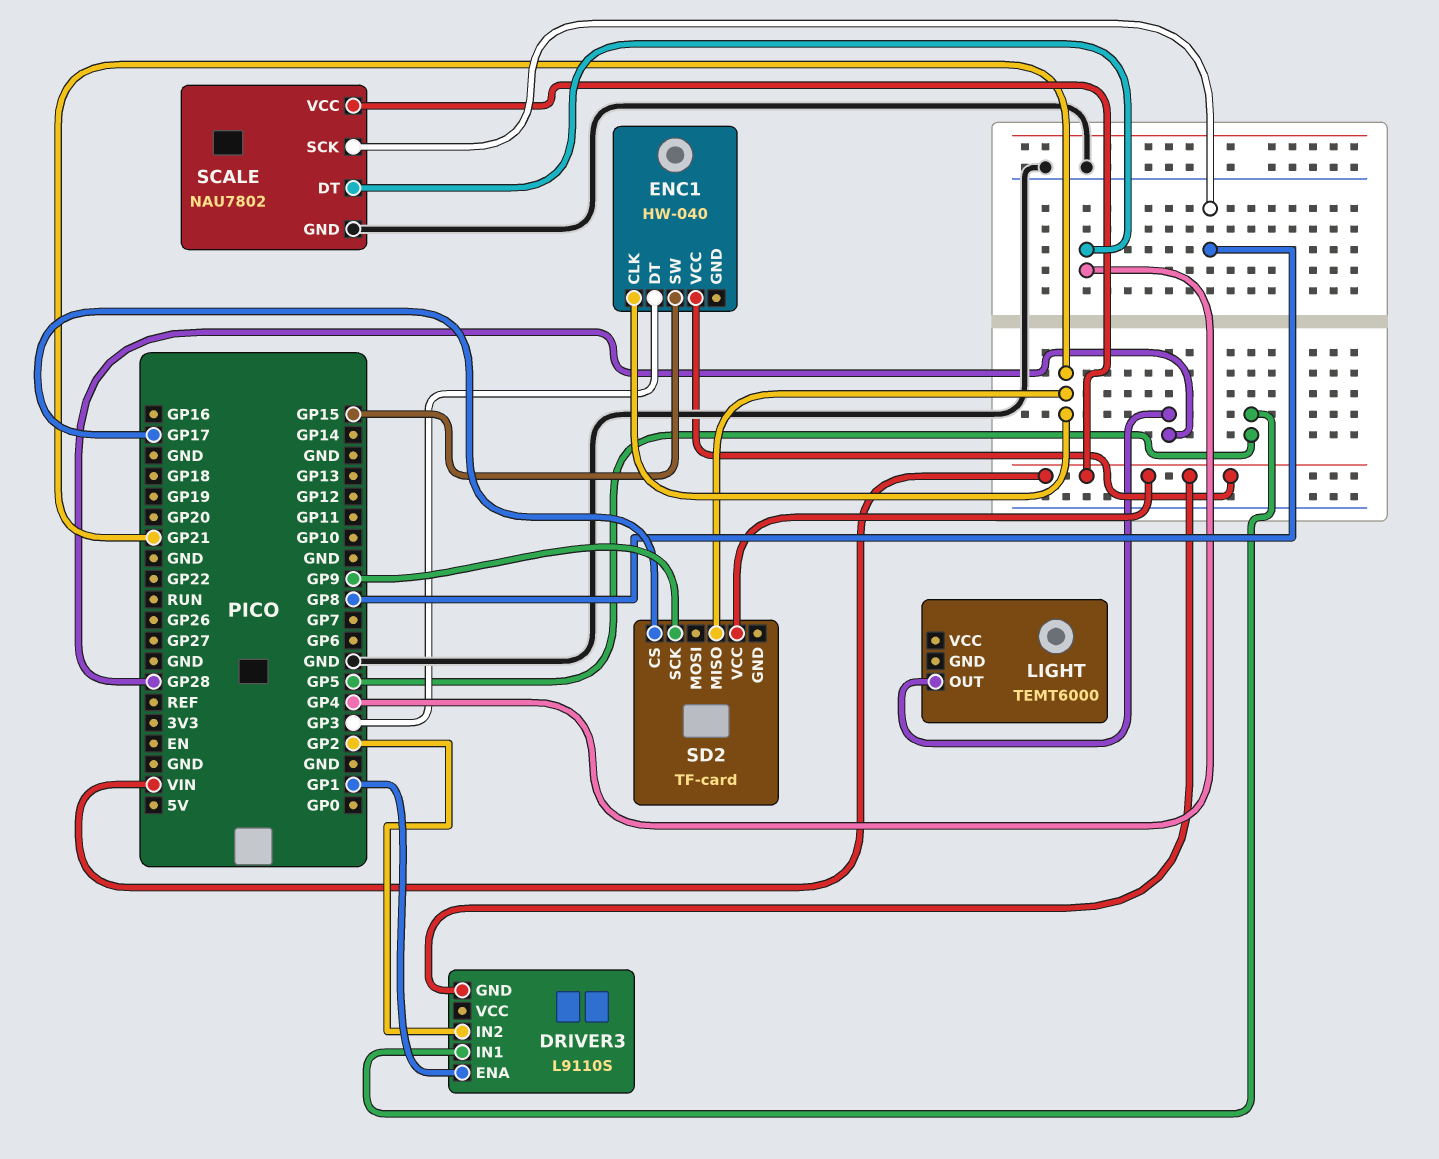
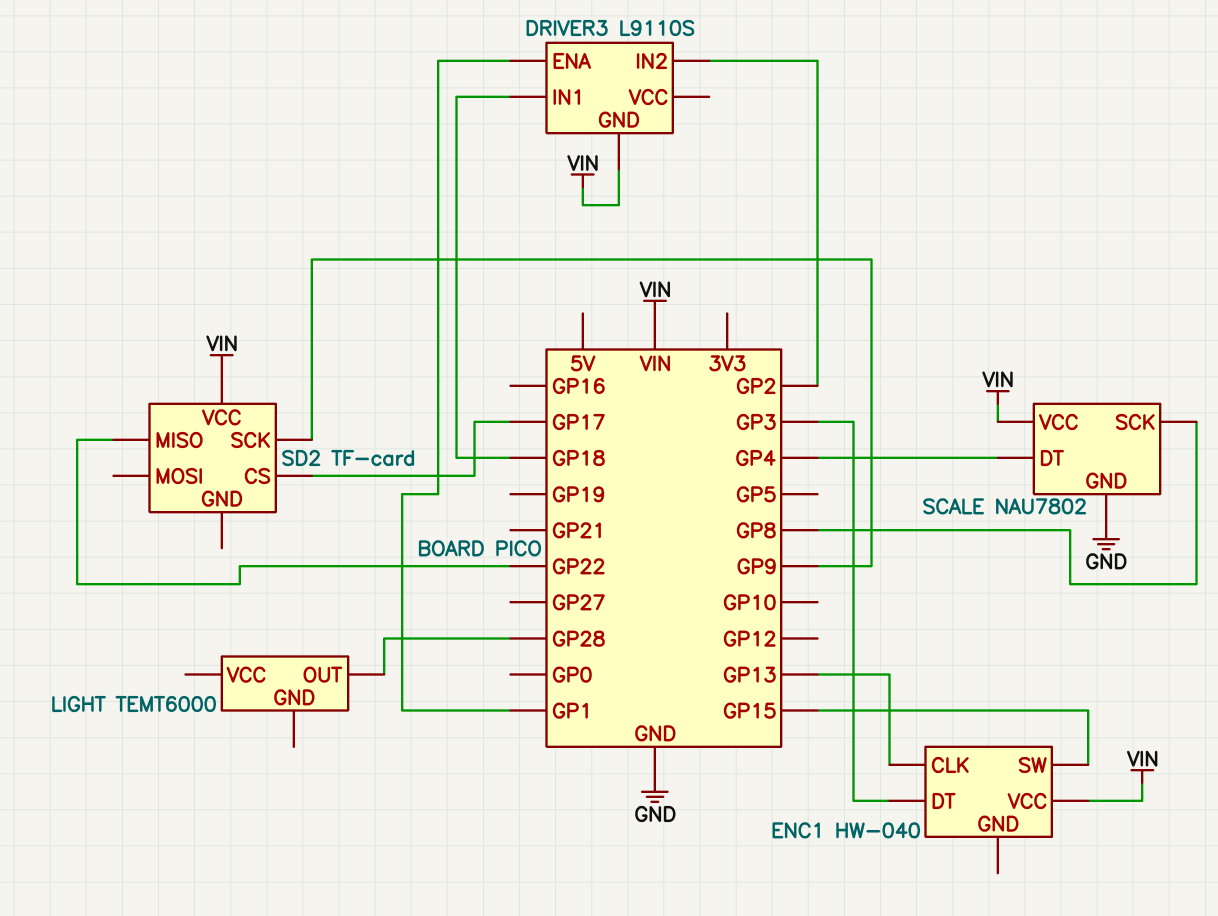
DRIVER3 pin IN1: GP5 -> GP18
ENC1 pin CLK: GP21 -> GP13
SD2 pin MISO: GP21 -> GP22

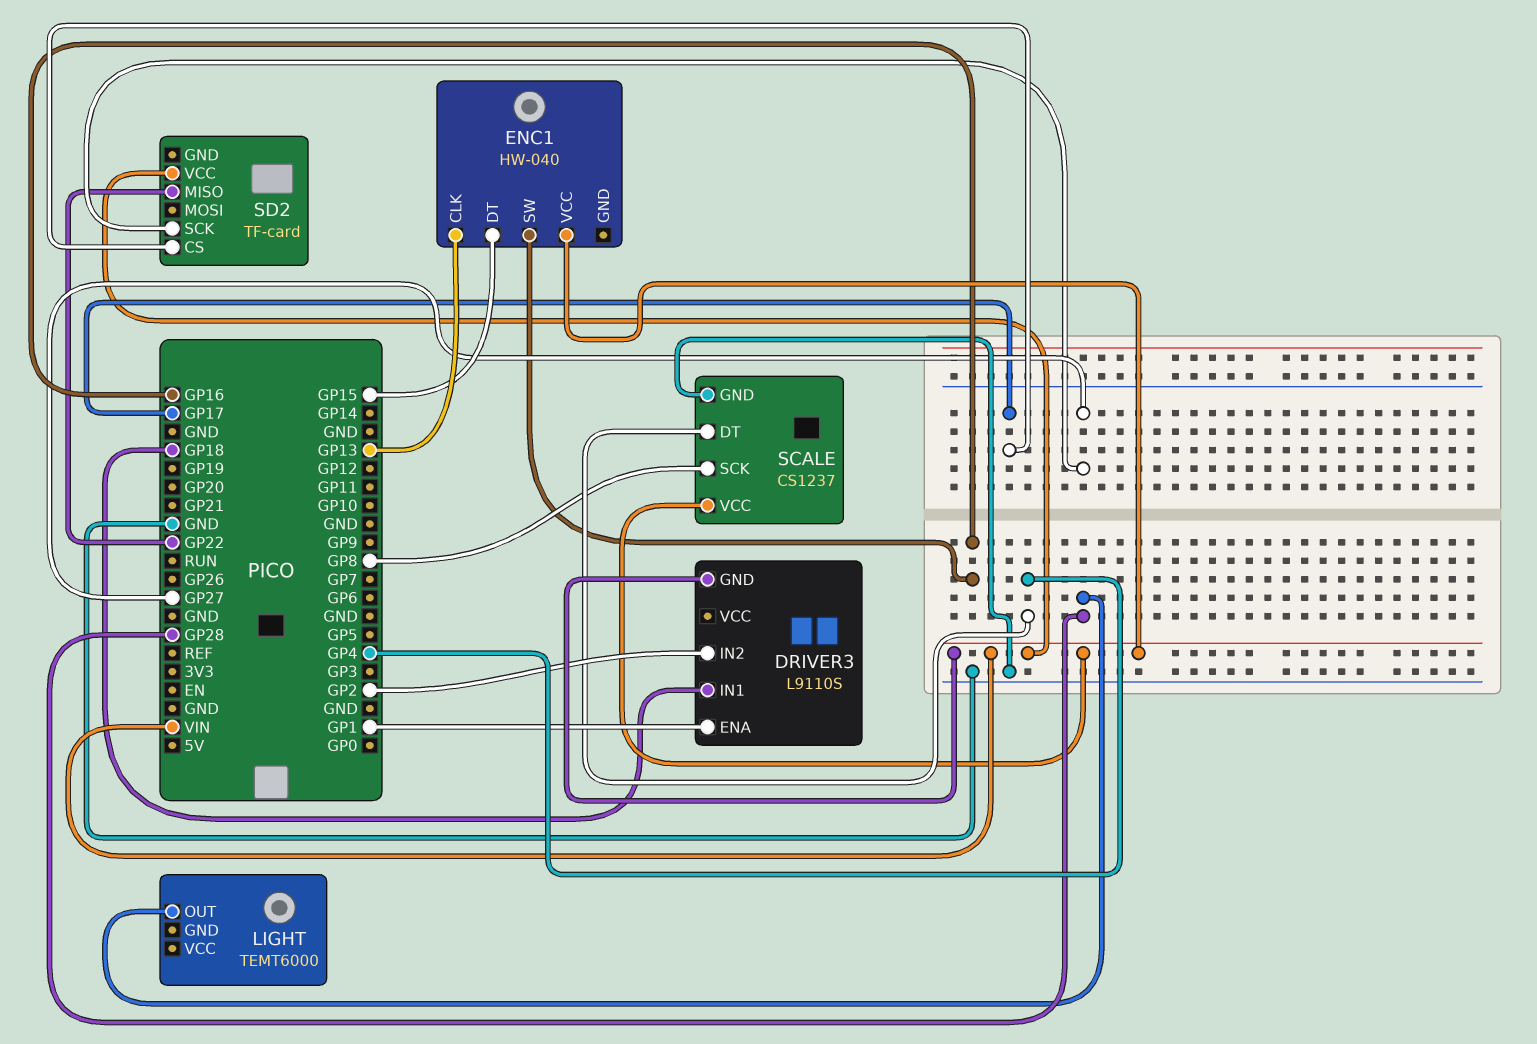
ENC1 pin DT: GP3 -> GP15
ENC1 pin SW: GP15 -> GP16
SCALE: NAU7802 -> CS1237
SD2 pin SCK: GP9 -> GP27

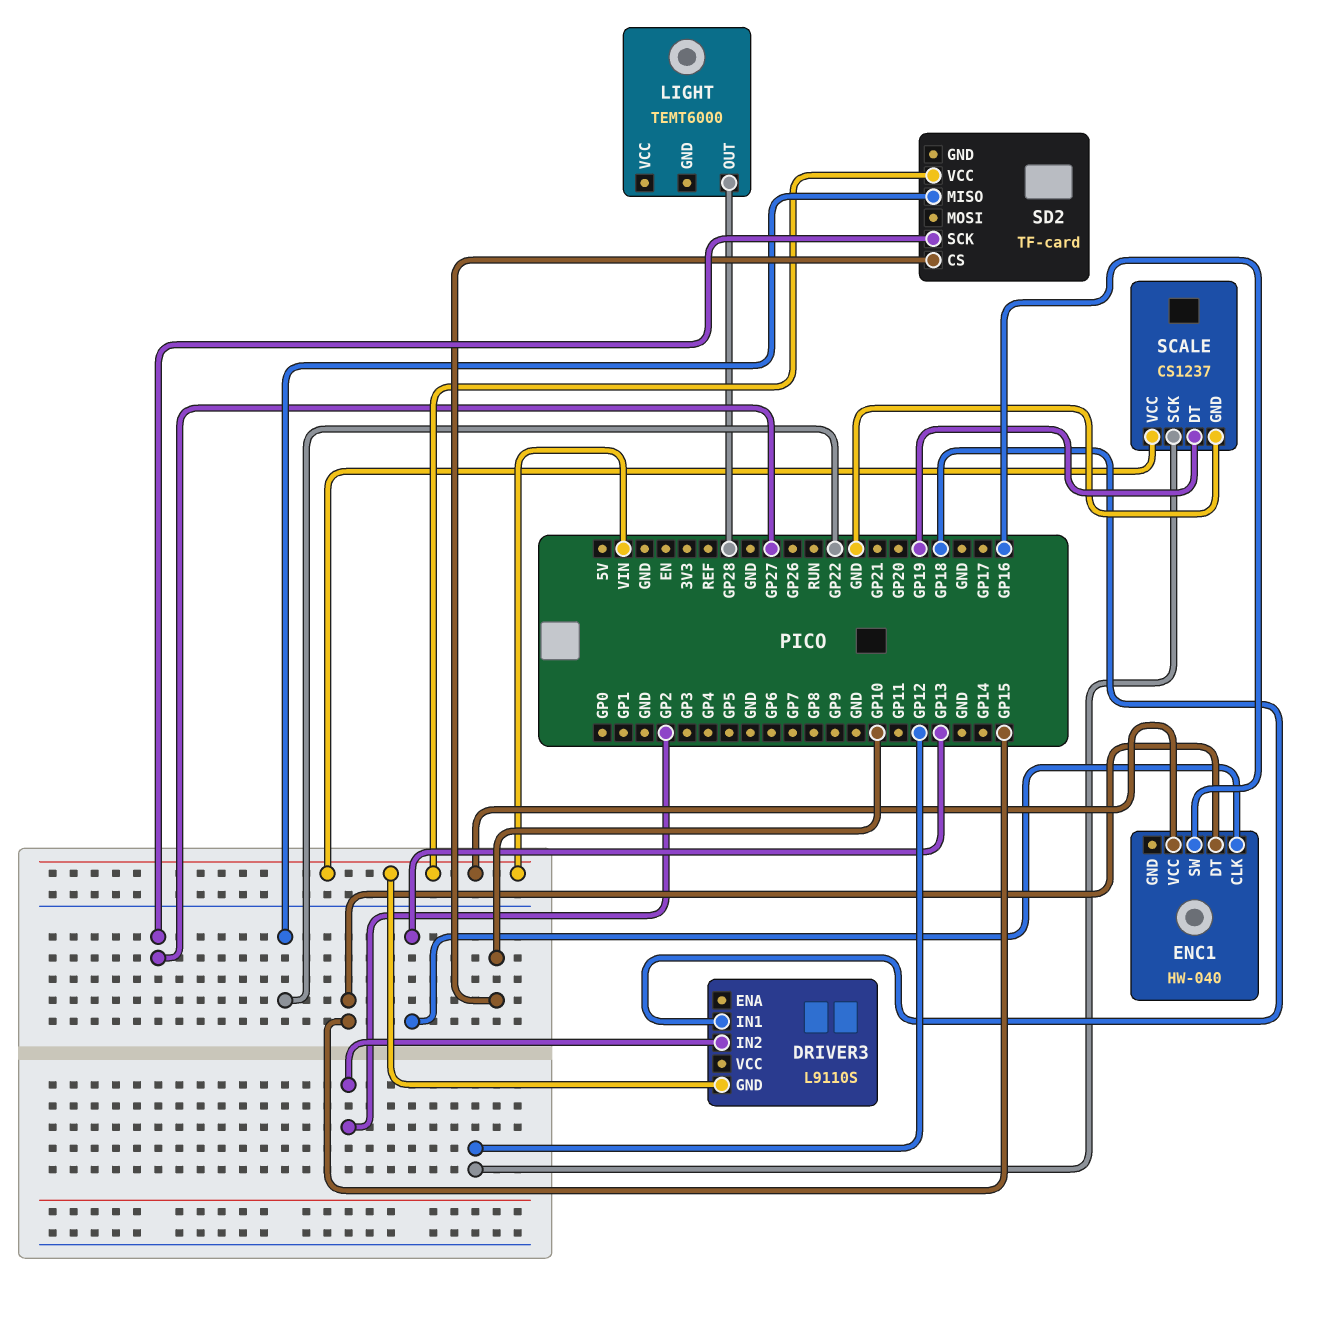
DRIVER3 pin ENA: GP1 -> none
SCALE pin DT: GP4 -> GP19
SCALE pin SCK: GP8 -> GP12
SD2 pin CS: GP17 -> GP10

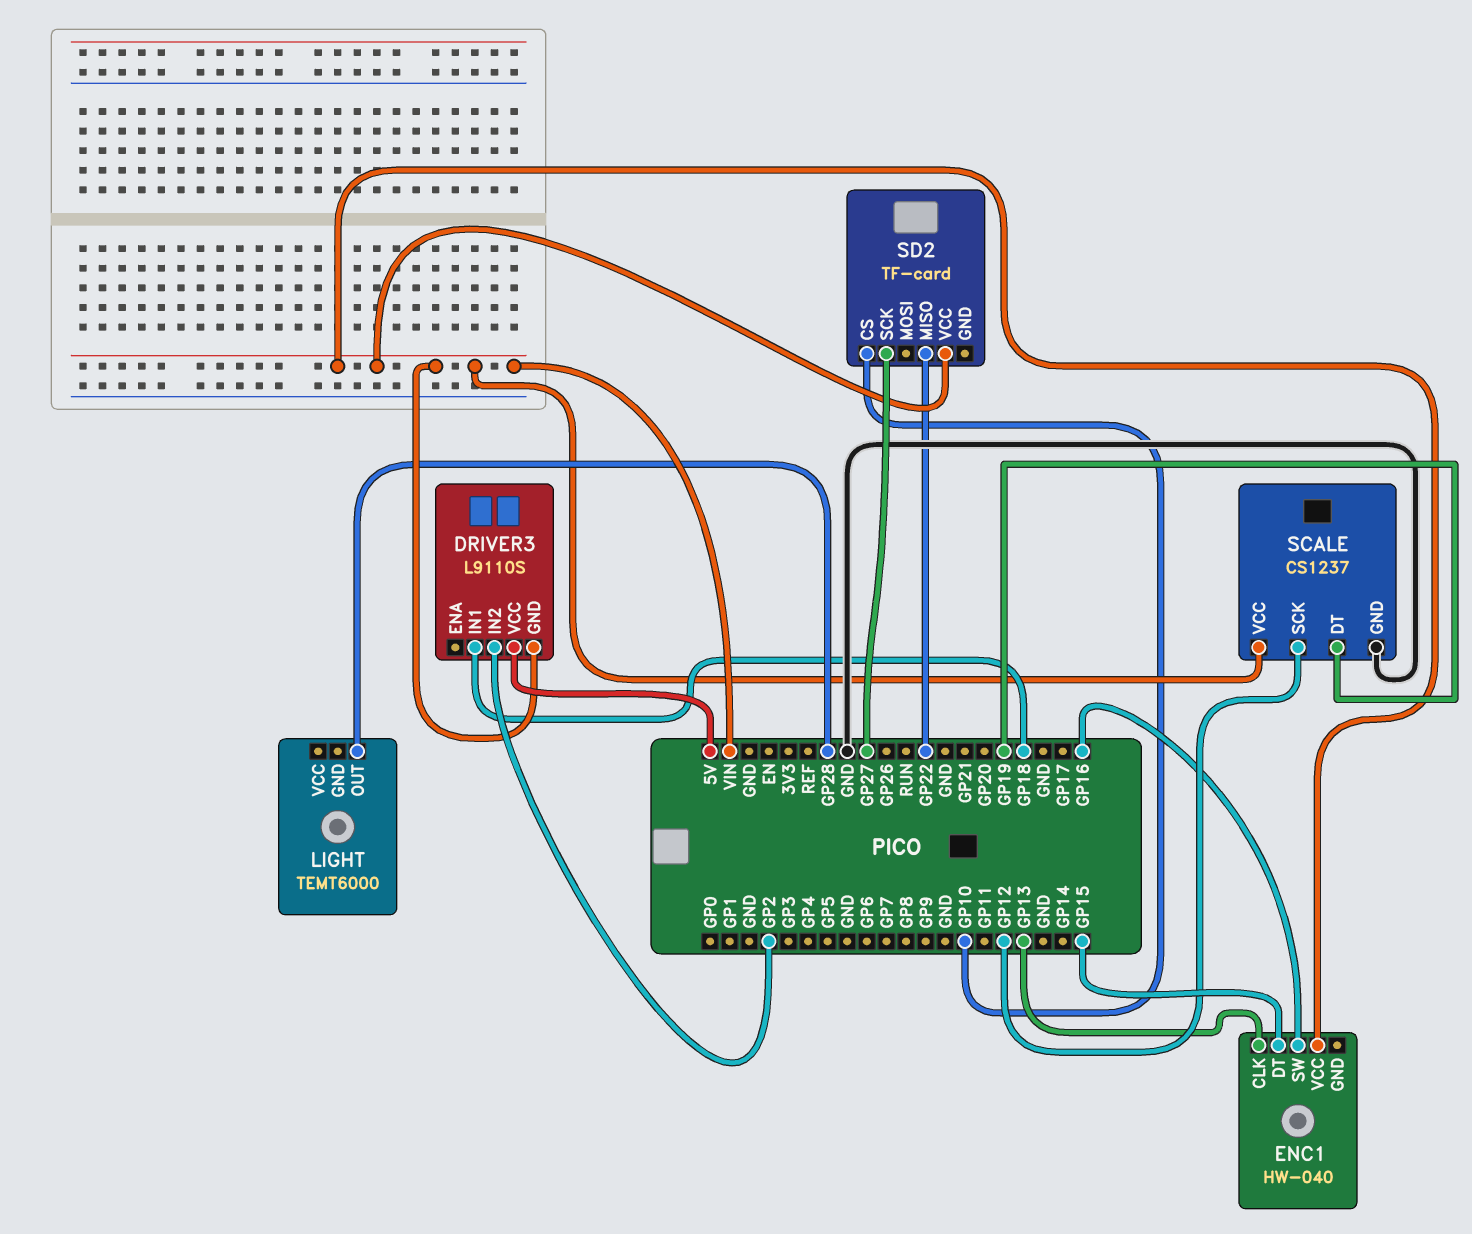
DRIVER3 pin VCC: none -> 5V

